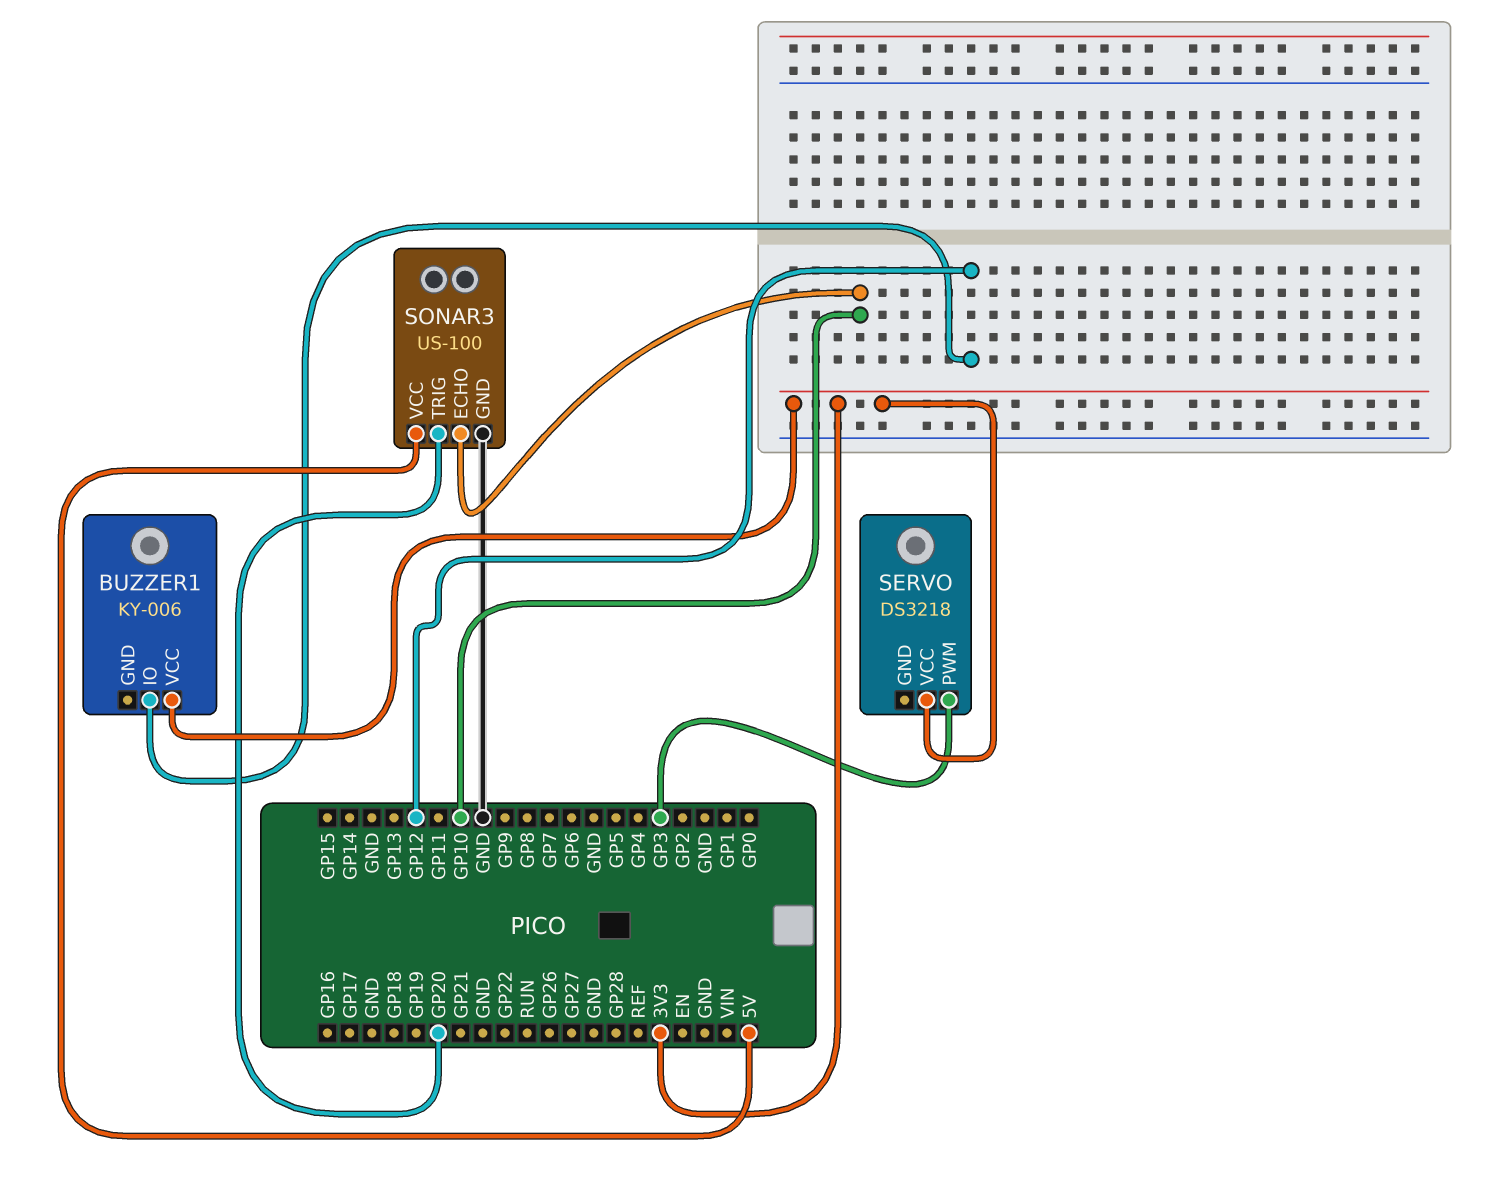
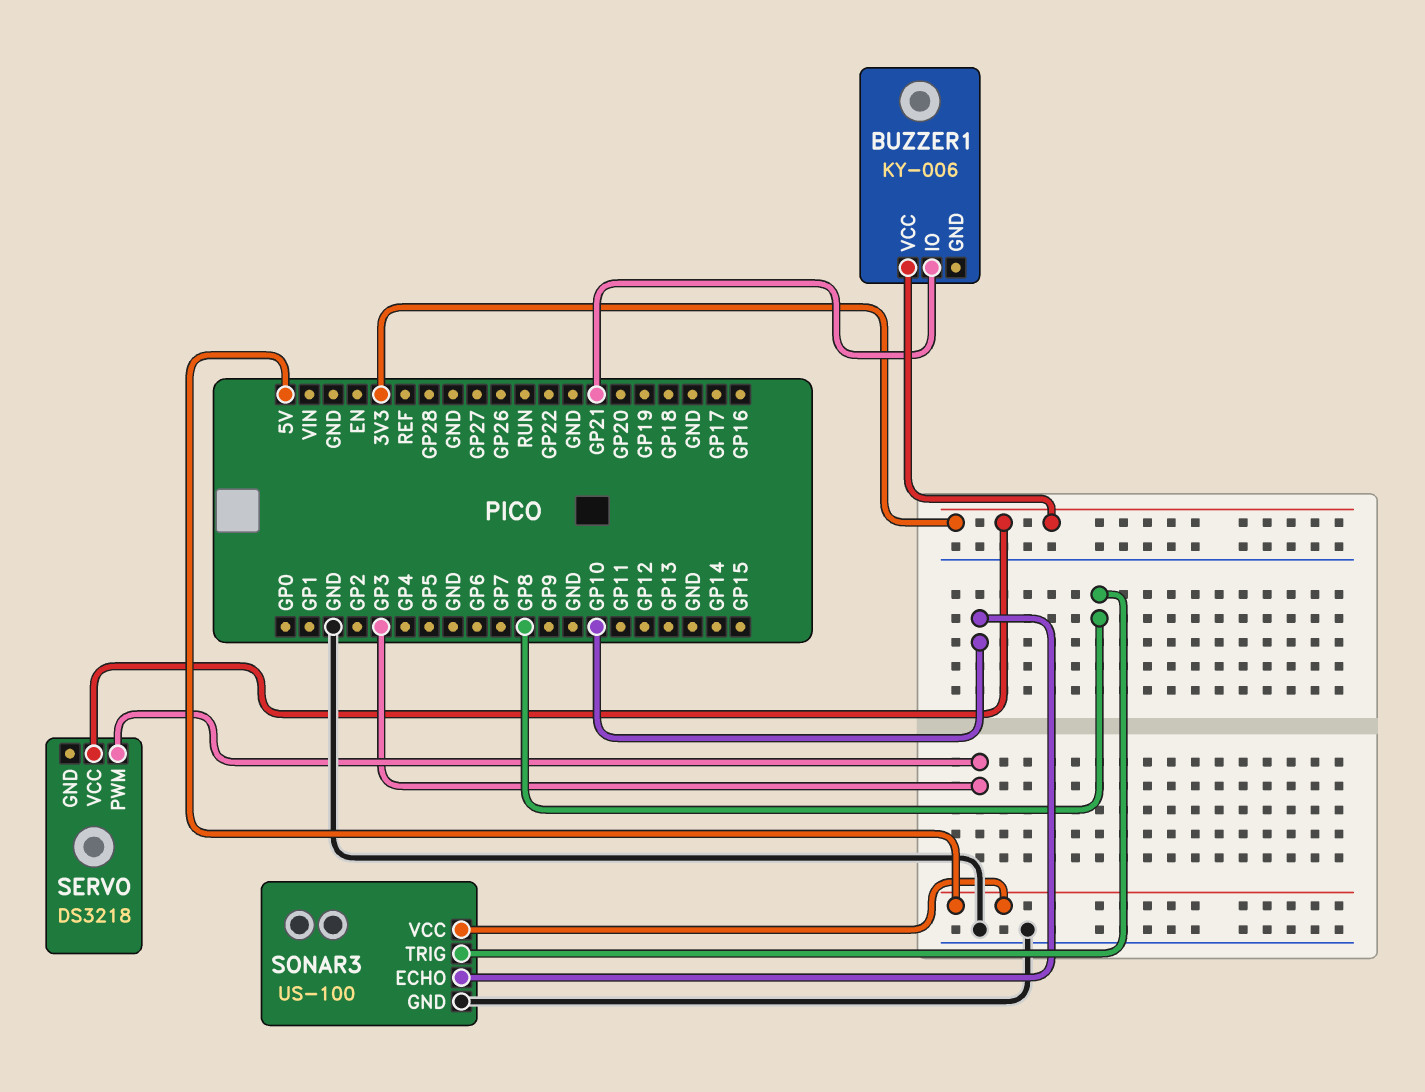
BUZZER1 pin IO: GP12 -> GP21
SONAR3 pin TRIG: GP20 -> GP8

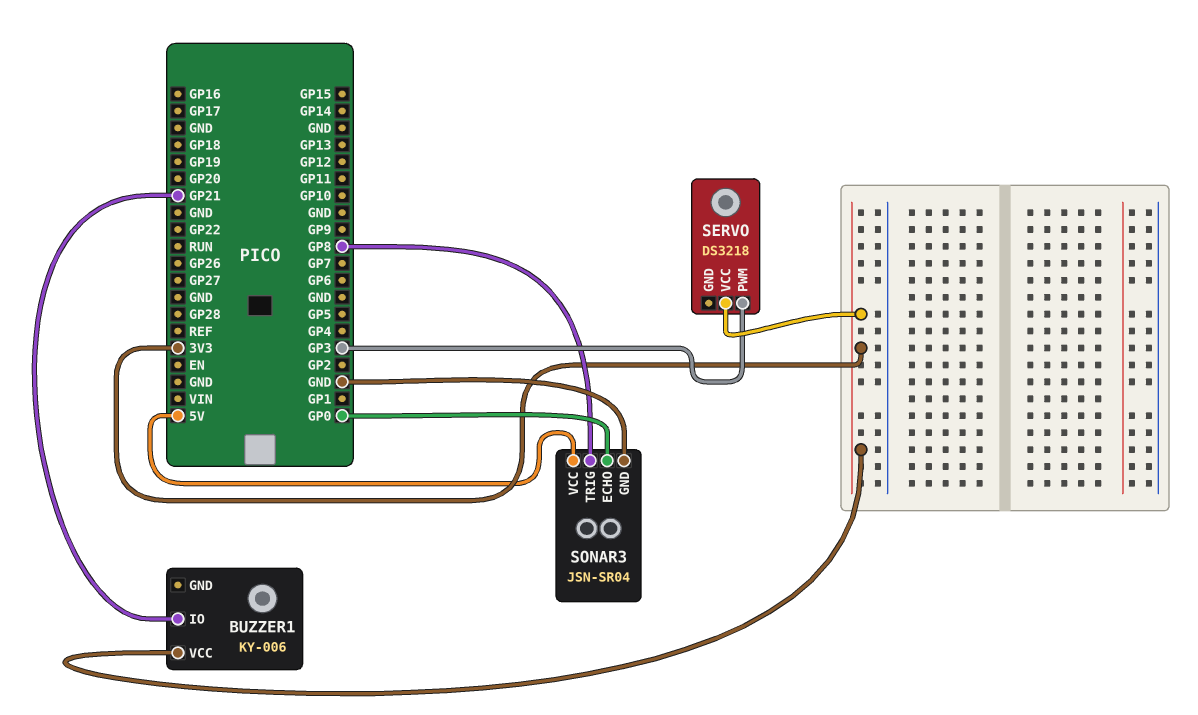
SONAR3: US-100 -> JSN-SR04
SONAR3 pin ECHO: GP10 -> GP0

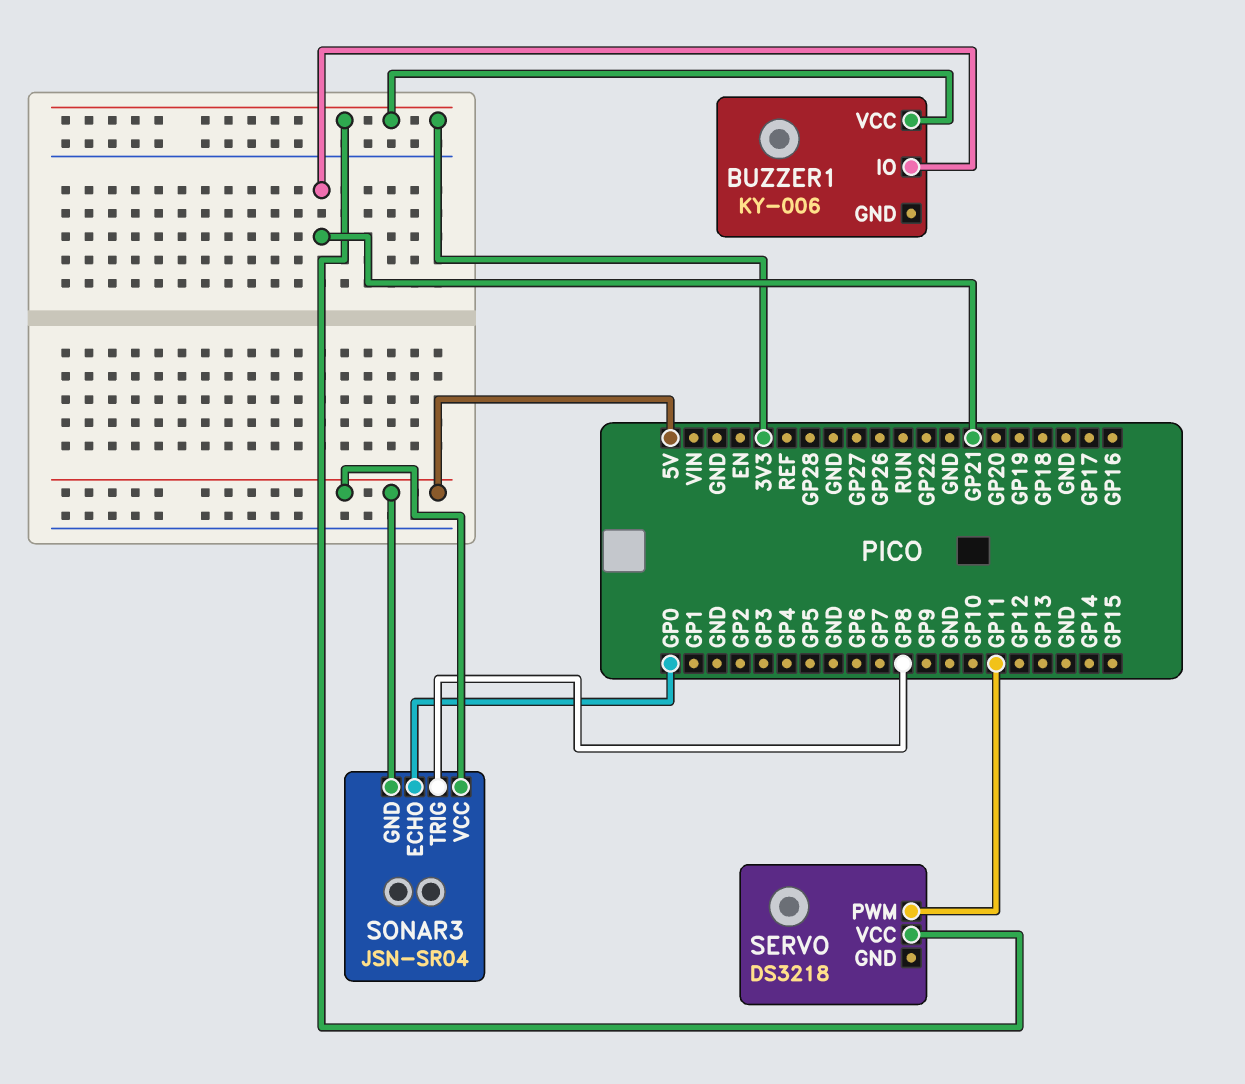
SERVO pin PWM: GP3 -> GP11
SONAR3 pin GND: GND -> 5V

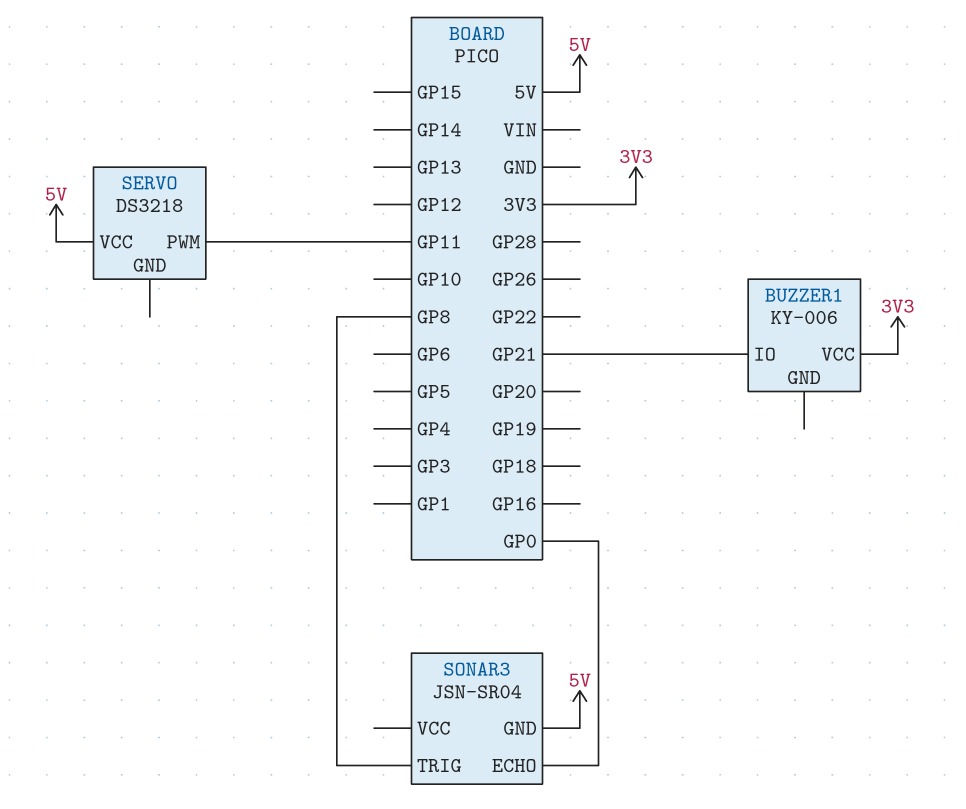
SERVO pin VCC: 3V3 -> 5V
SONAR3 pin VCC: 5V -> none

